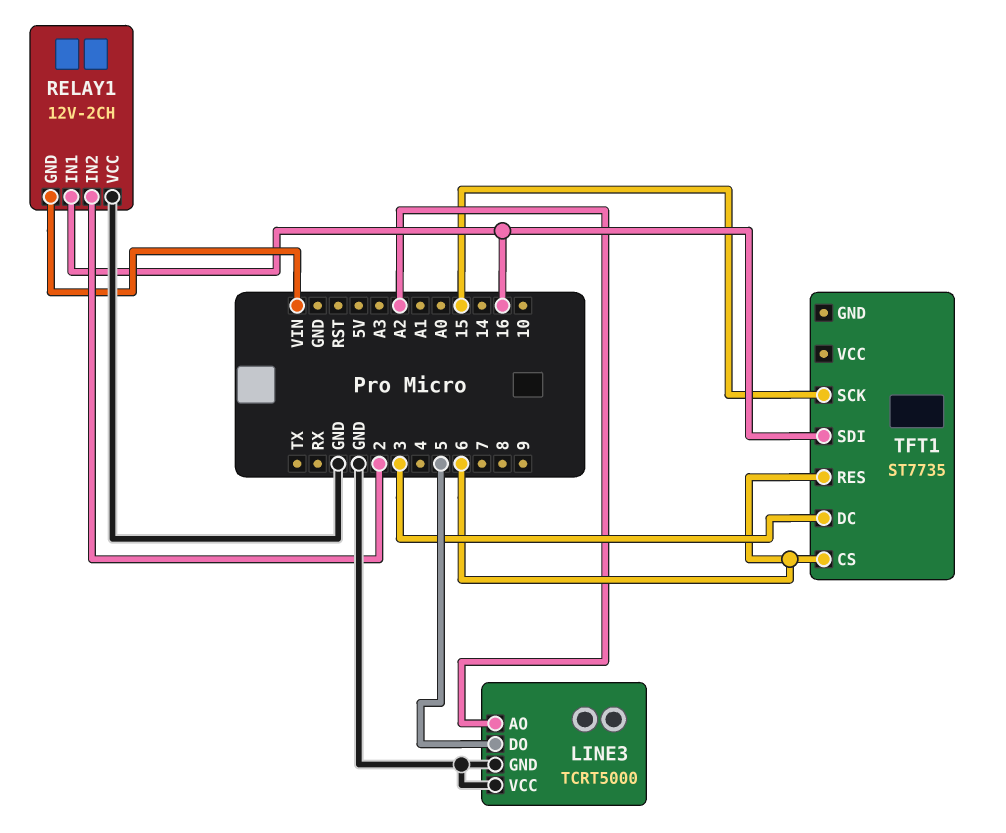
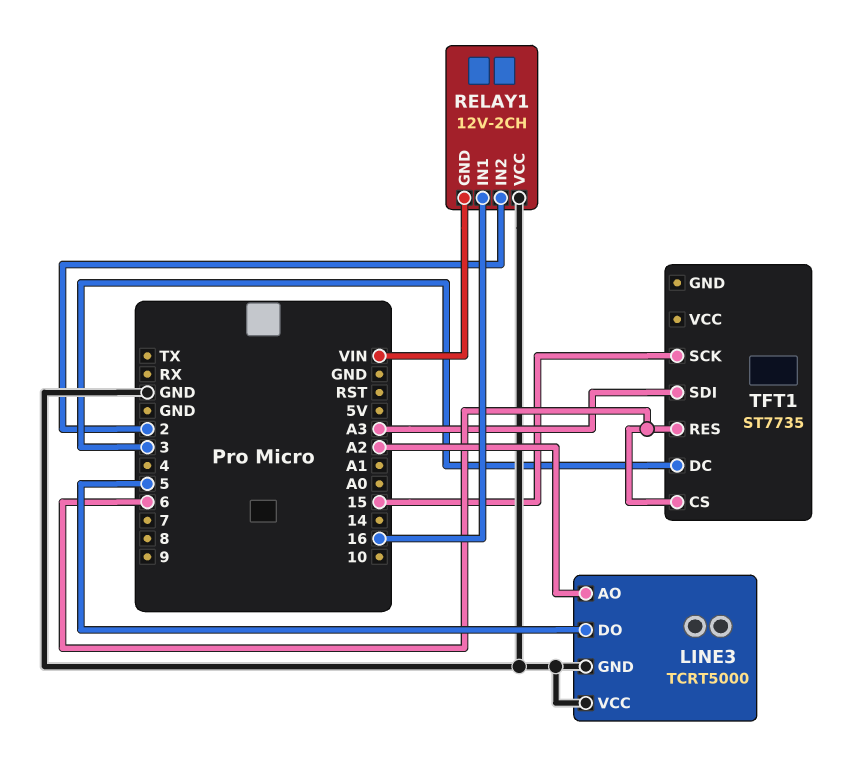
TFT1 pin SDI: 16 -> A3

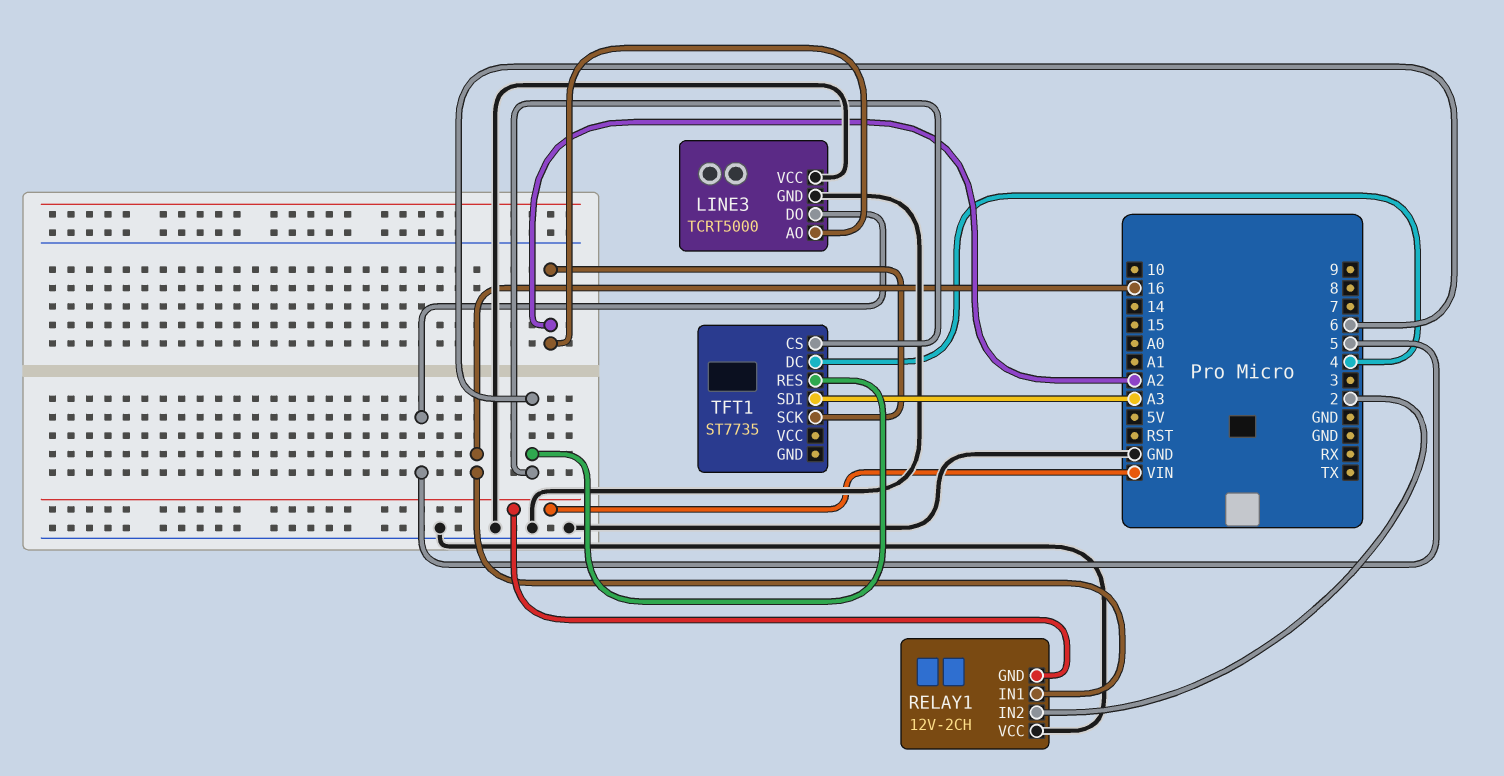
TFT1 pin DC: 3 -> 4
TFT1 pin SCK: 15 -> A2

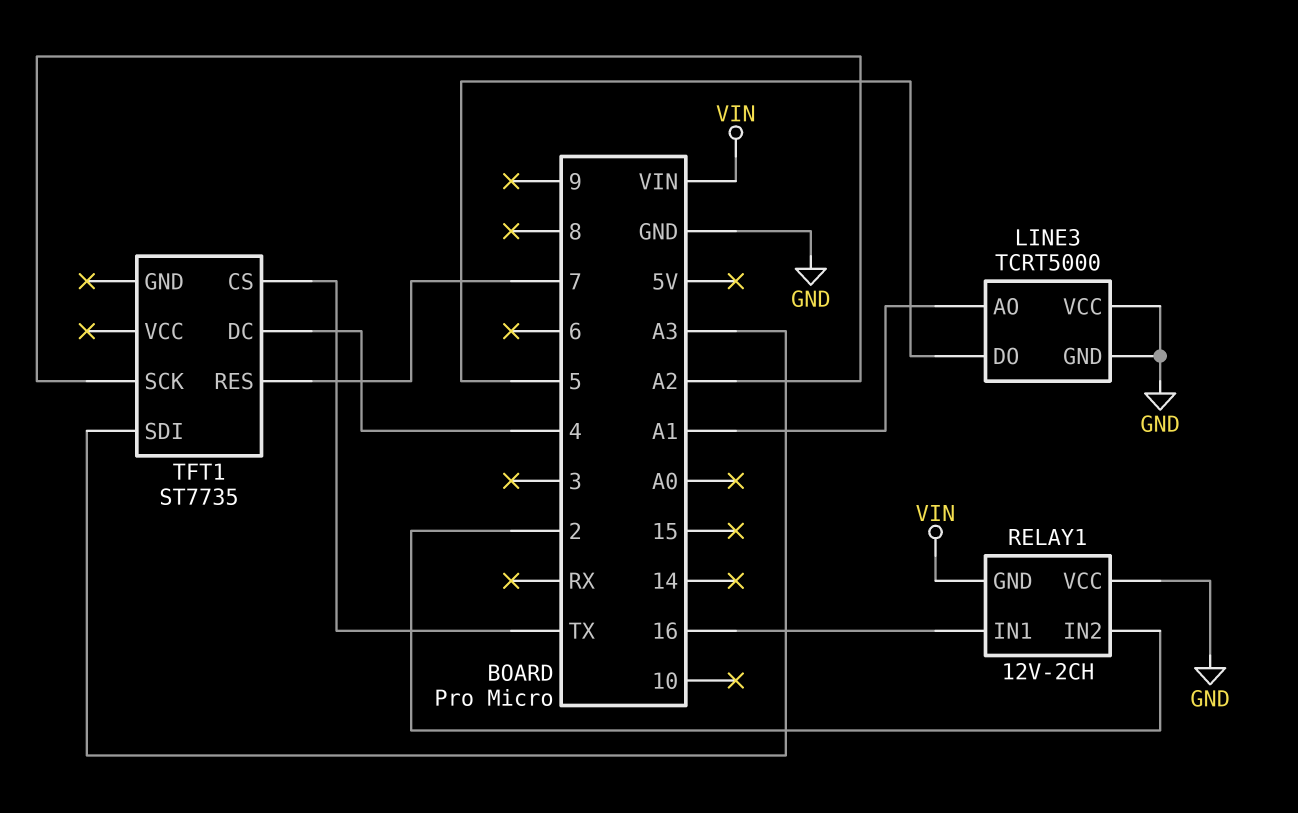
LINE3 pin AO: A2 -> A1
TFT1 pin CS: 6 -> TX
TFT1 pin RES: 6 -> 7

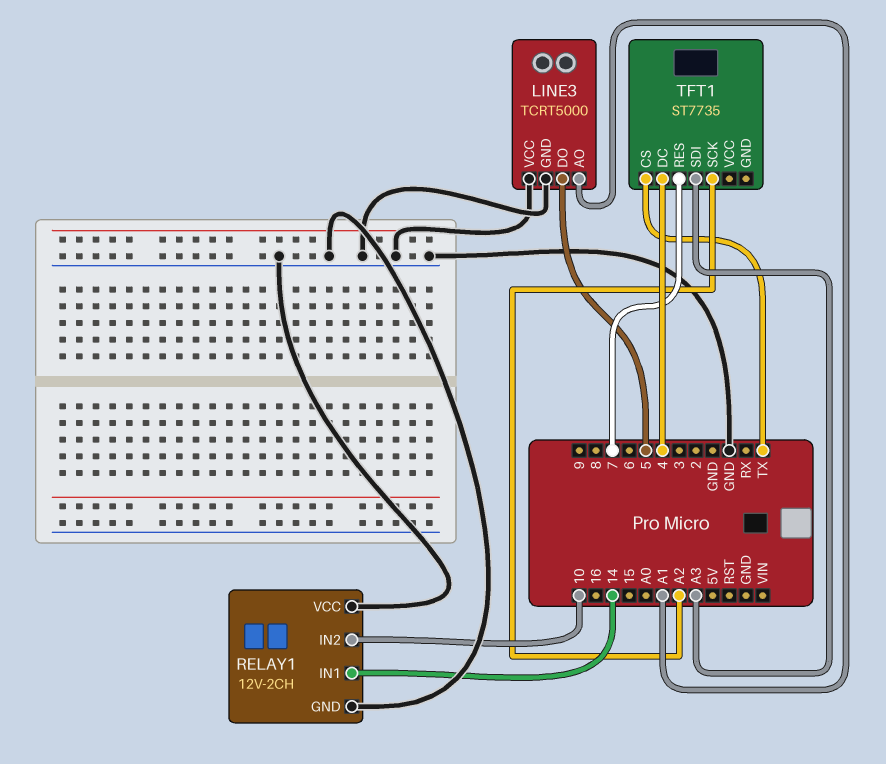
RELAY1 pin GND: VIN -> GND
RELAY1 pin IN1: 16 -> 14
RELAY1 pin IN2: 2 -> 10

